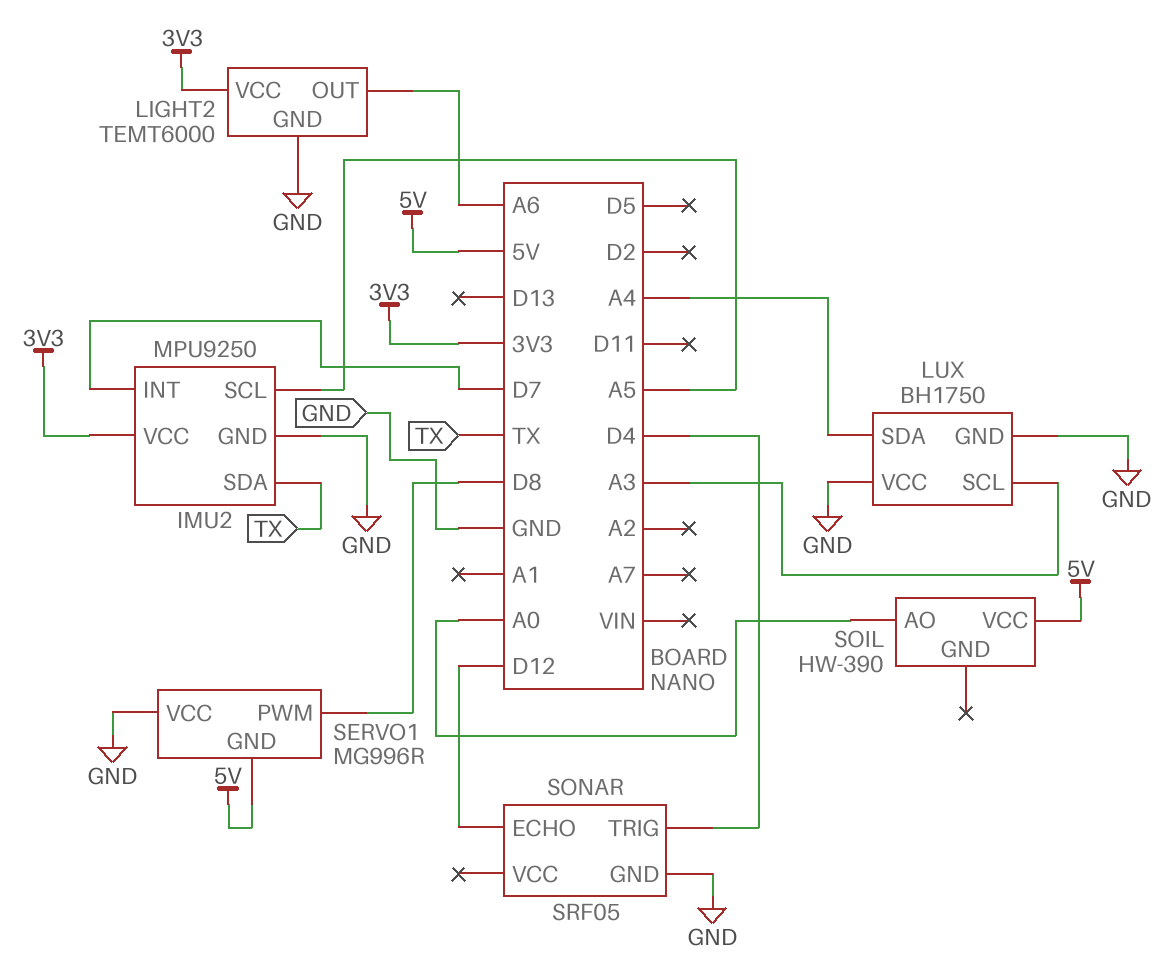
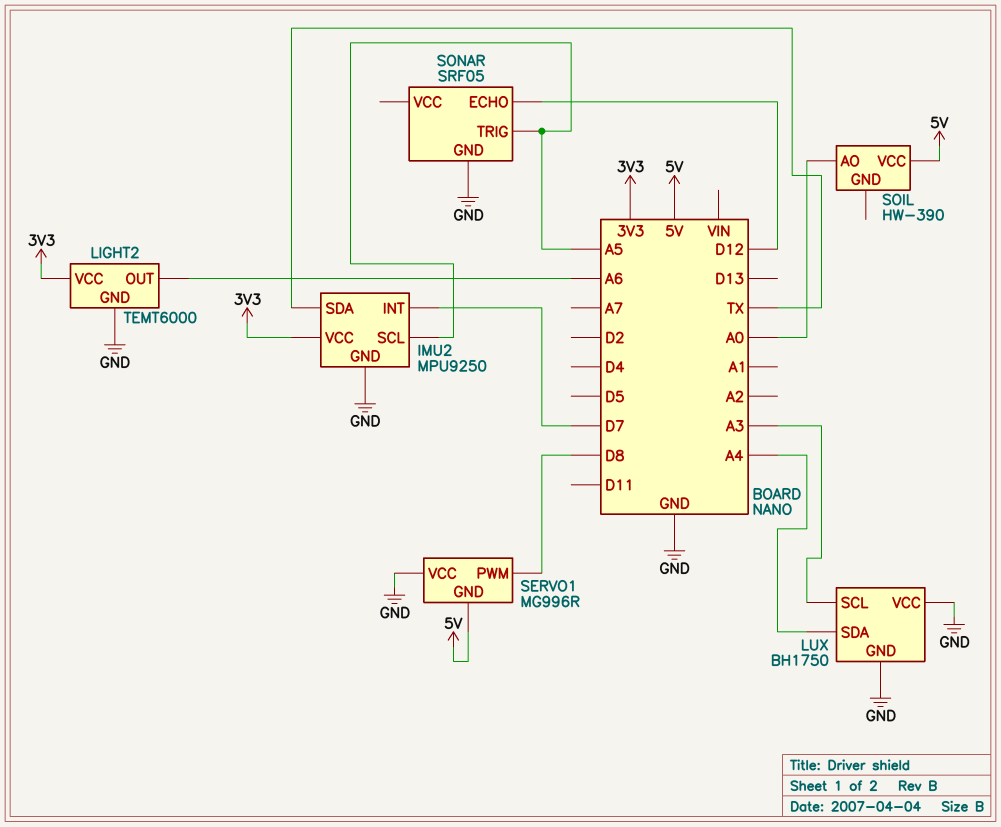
SONAR pin TRIG: D4 -> A5

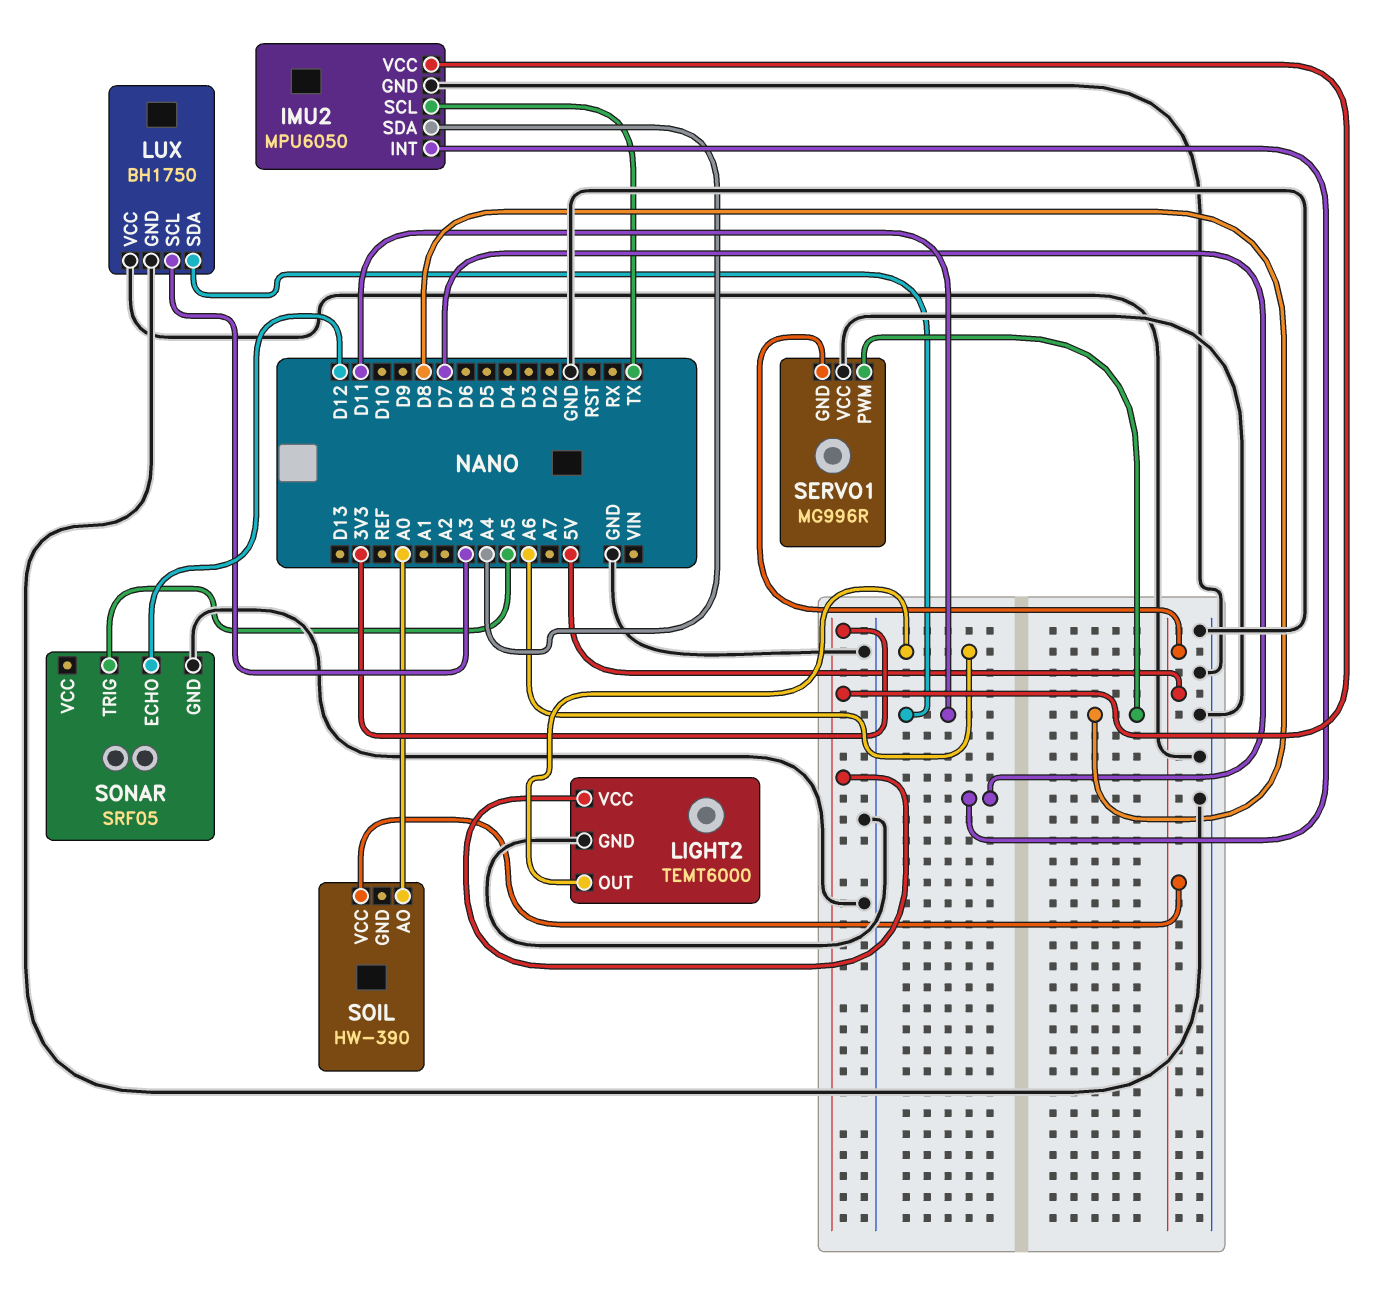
IMU2: MPU9250 -> MPU6050
IMU2 pin SCL: A5 -> TX
IMU2 pin SDA: TX -> A4
LUX pin SDA: A4 -> D11

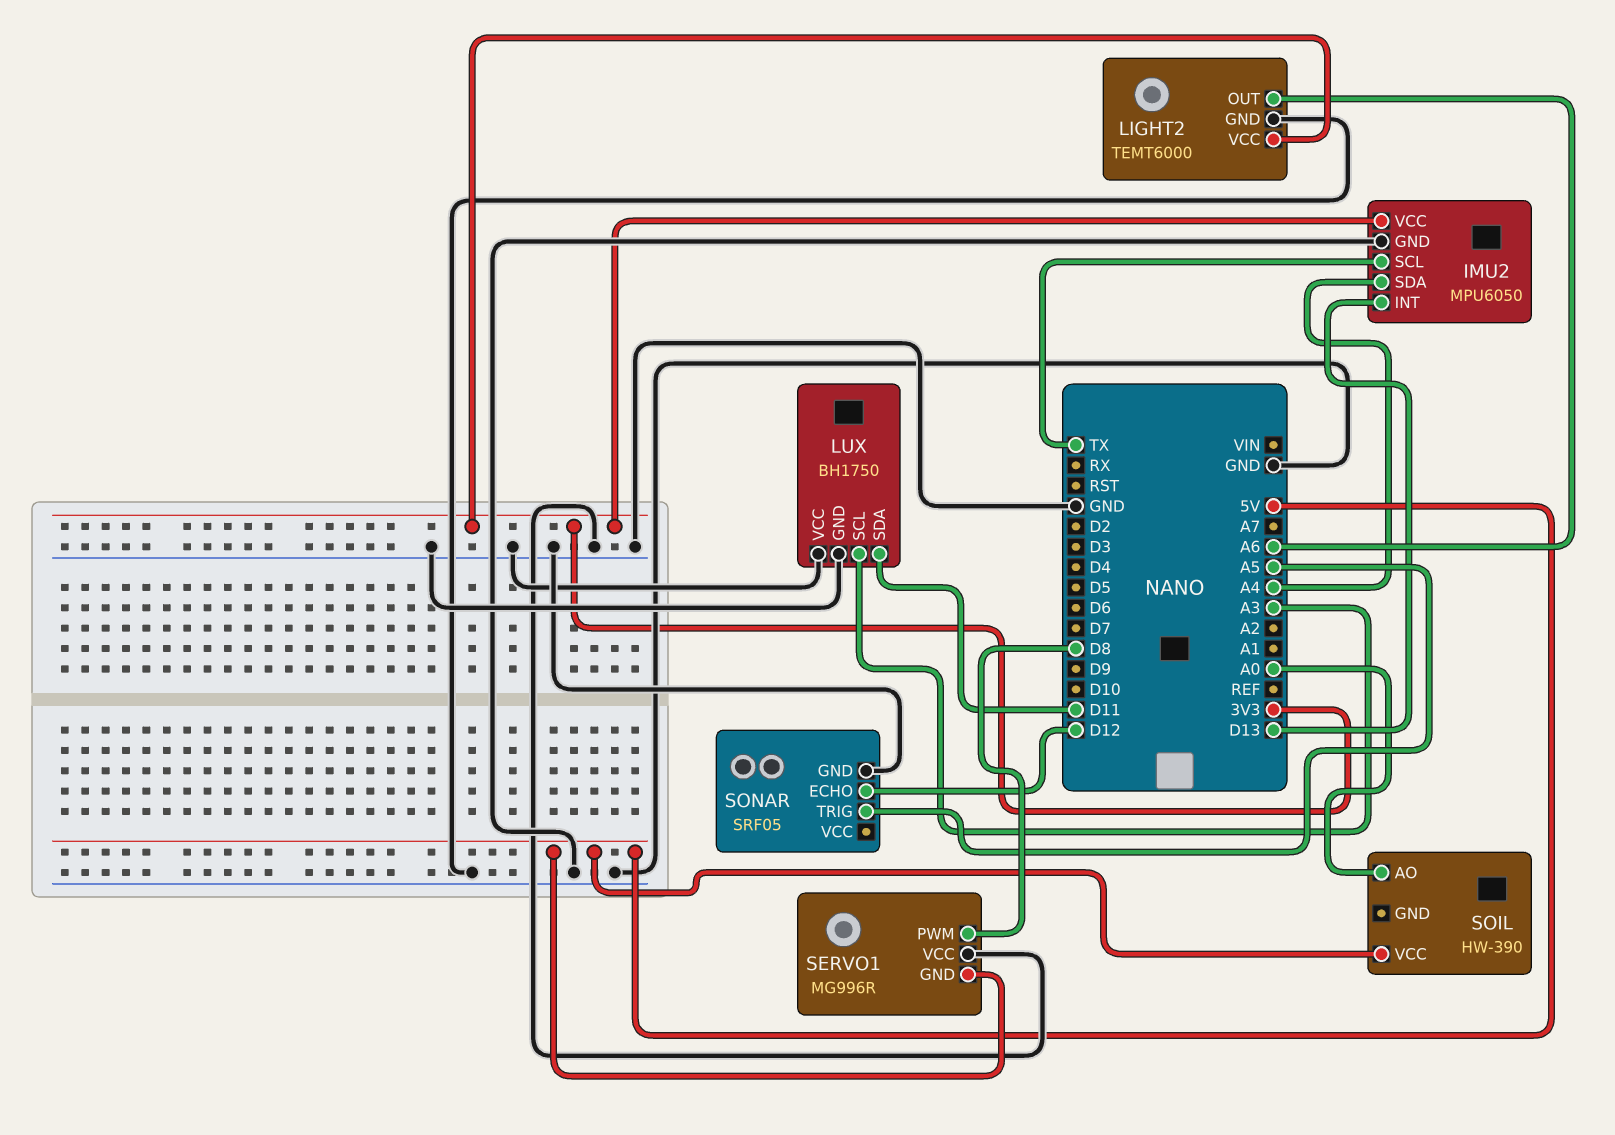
IMU2 pin INT: D7 -> D13

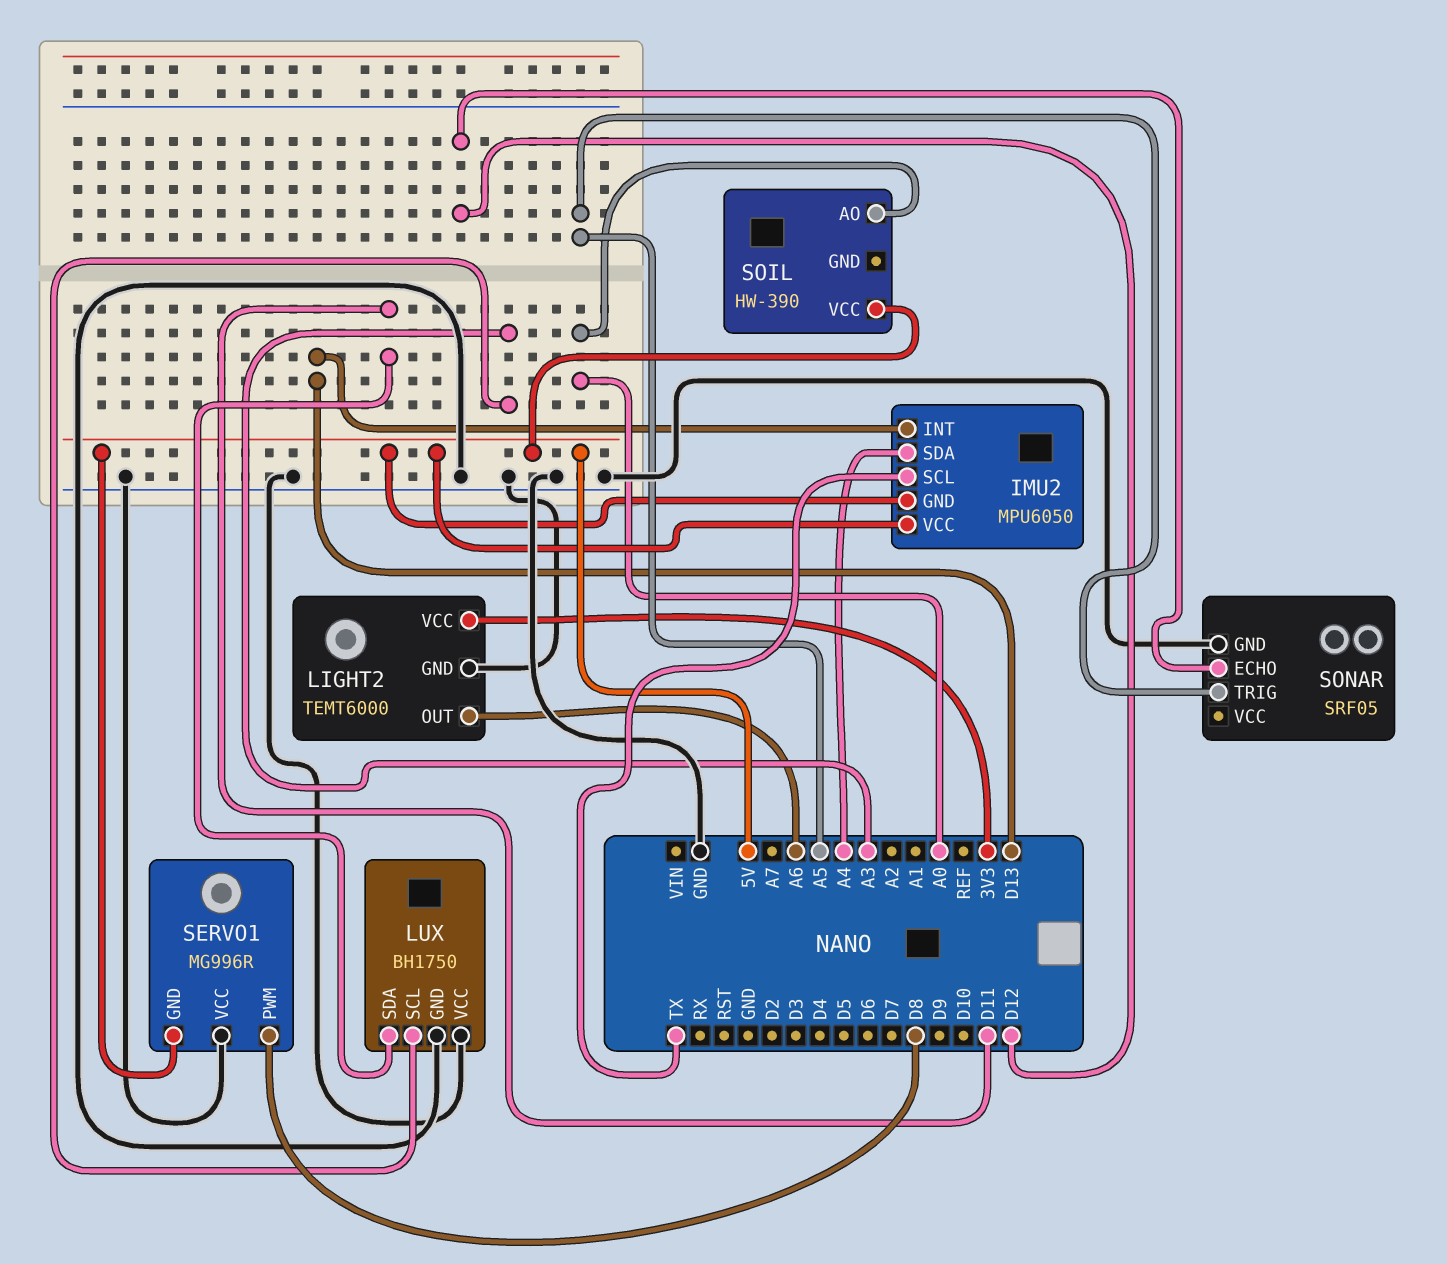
IMU2 pin GND: GND -> 5V
IMU2 pin VCC: 3V3 -> 5V

